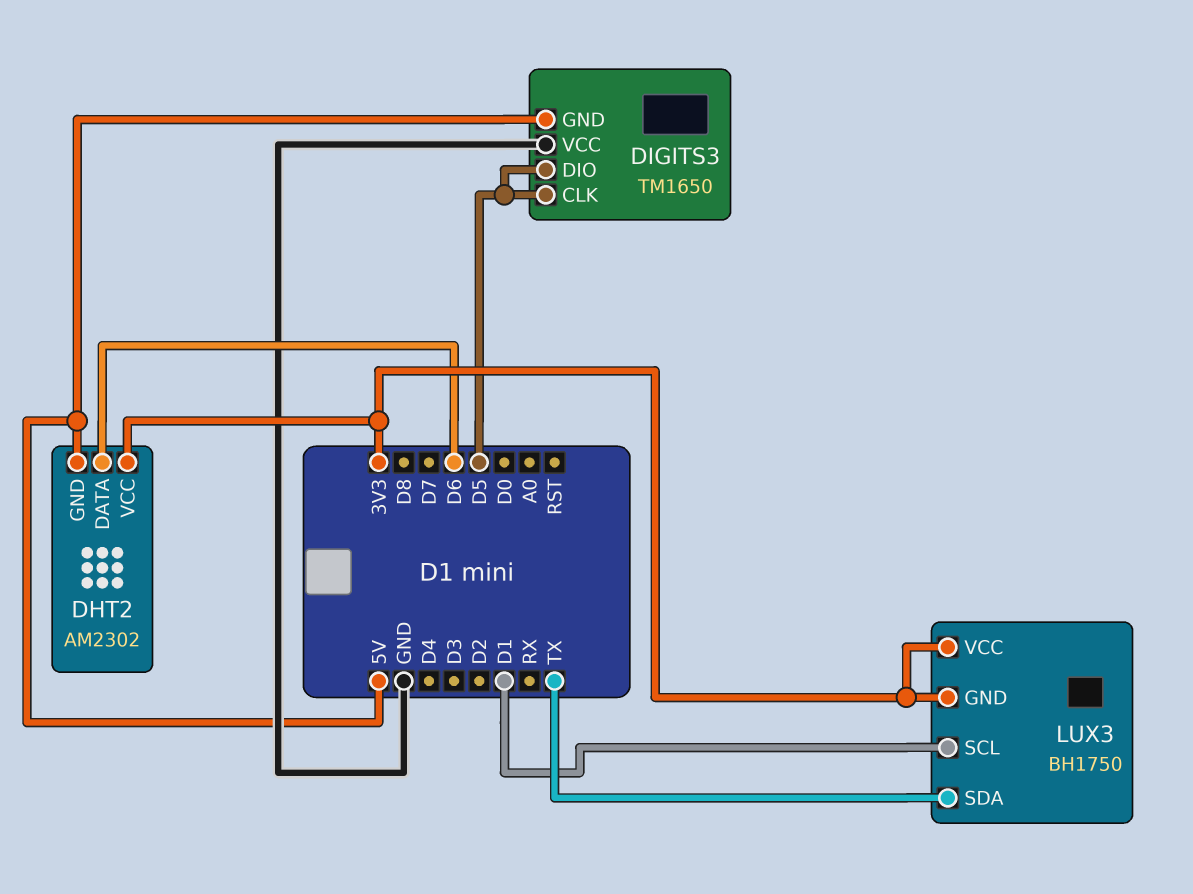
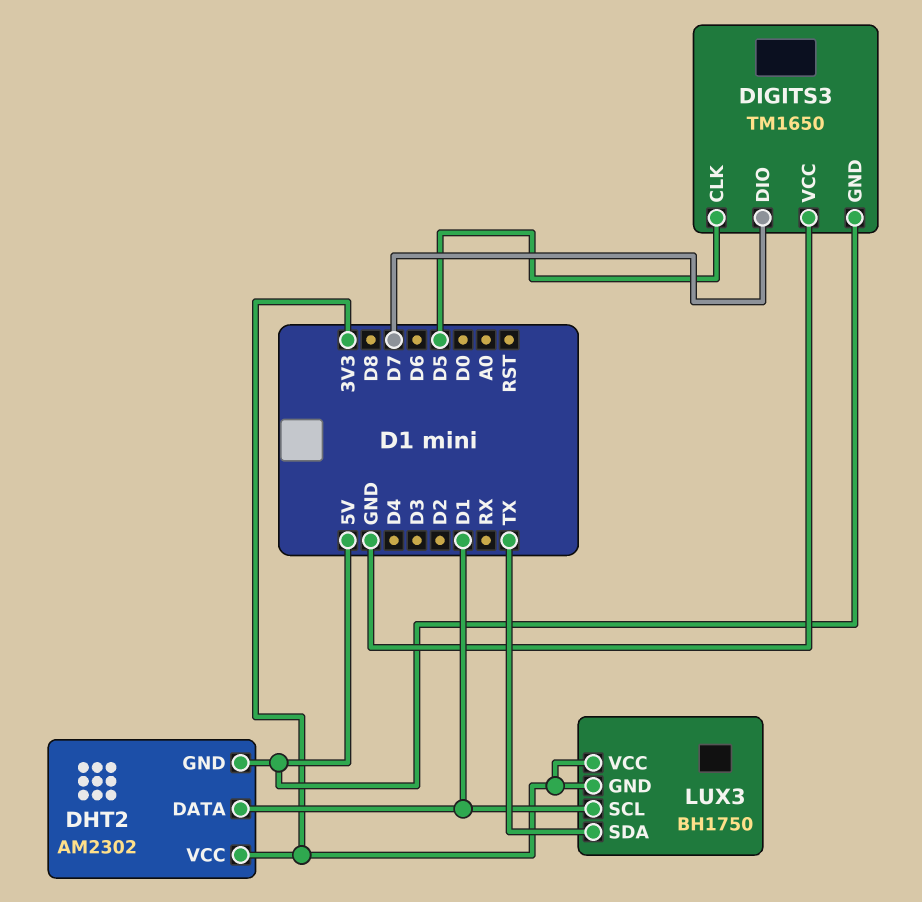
DHT2 pin DATA: D6 -> D1
DIGITS3 pin DIO: D5 -> D7

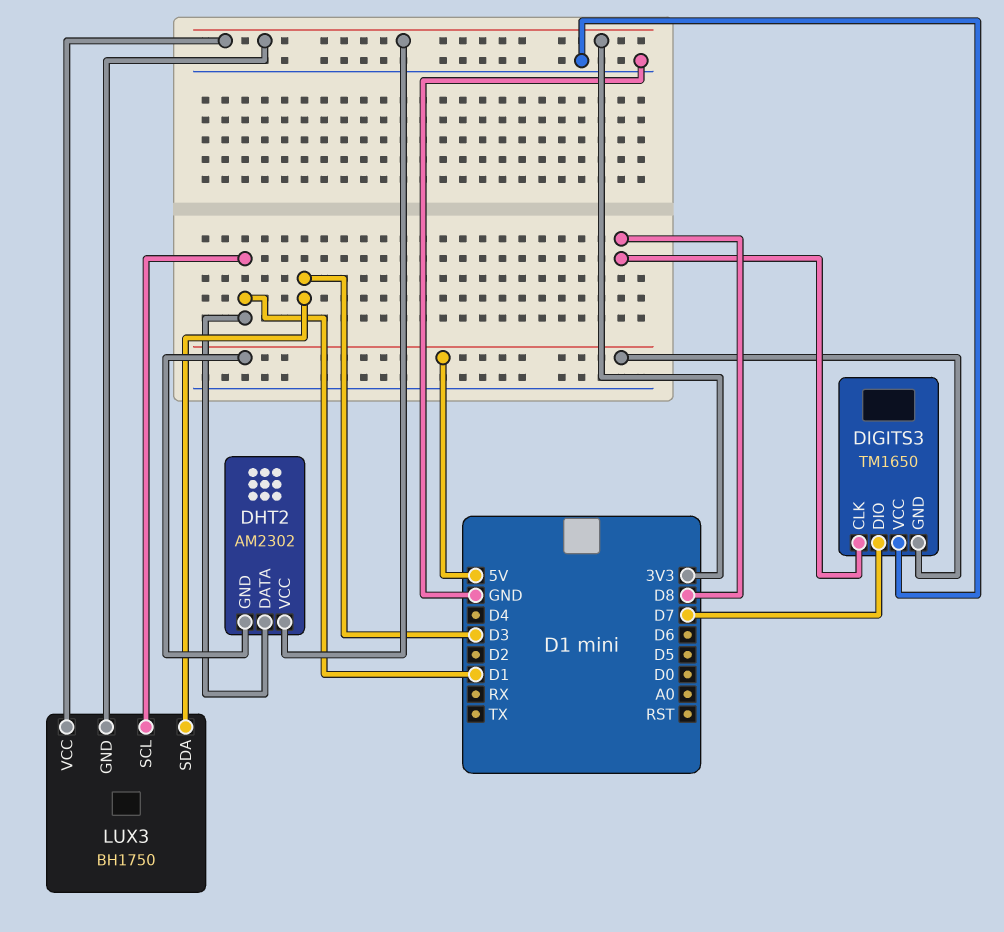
DIGITS3 pin CLK: D5 -> D8
LUX3 pin SDA: TX -> D3

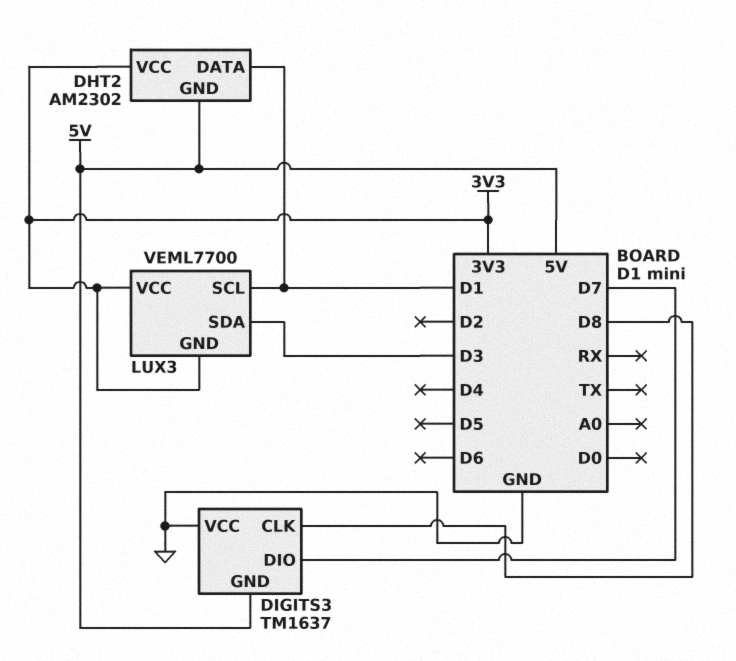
DIGITS3: TM1650 -> TM1637
LUX3: BH1750 -> VEML7700

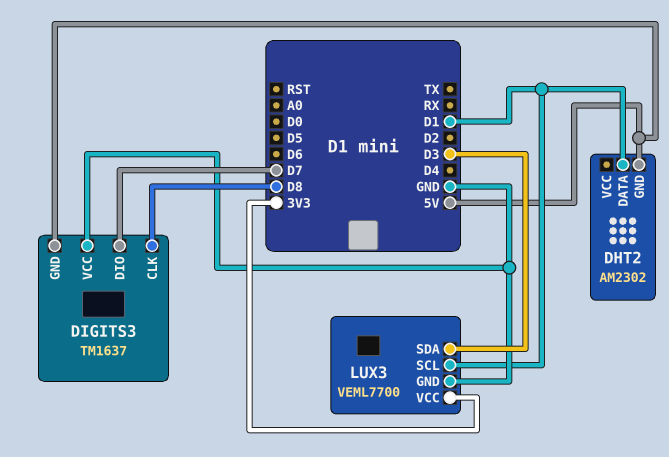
DHT2 pin VCC: 3V3 -> none
LUX3 pin GND: 3V3 -> GND

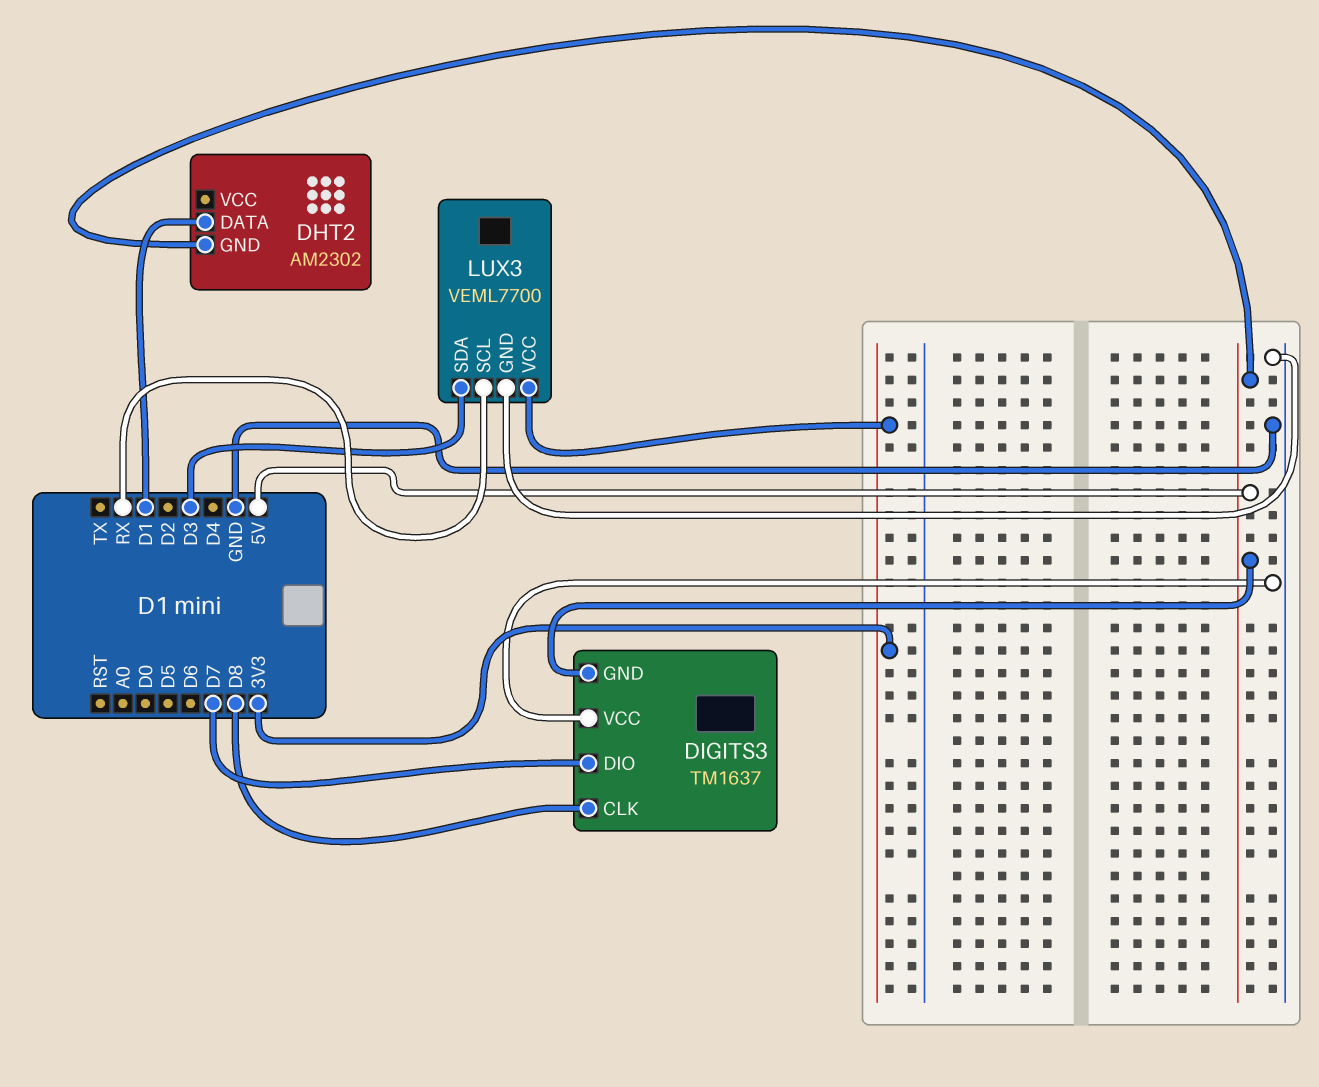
LUX3 pin SCL: D1 -> RX

